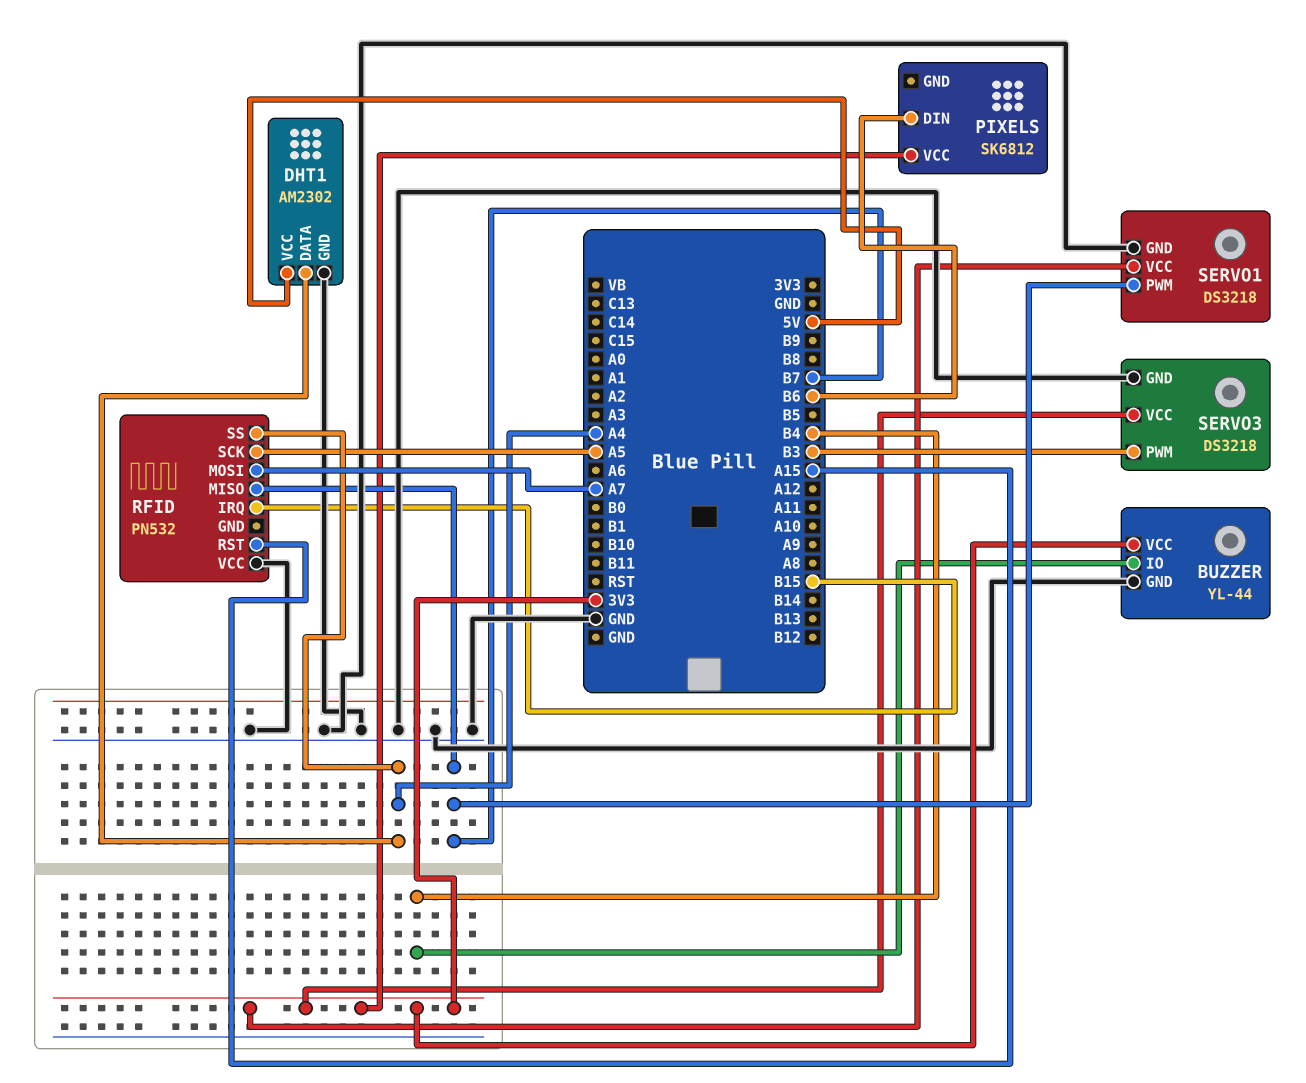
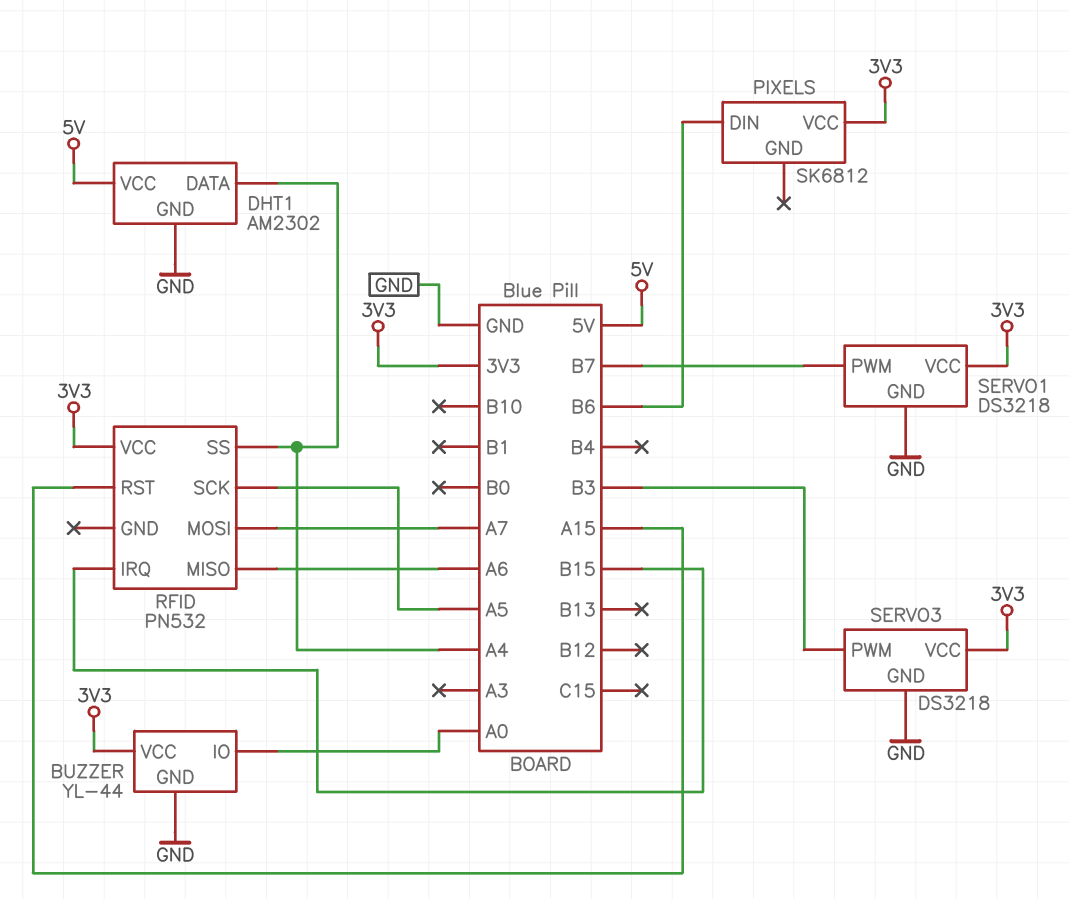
BUZZER pin IO: B4 -> A0
RFID pin MISO: B7 -> A6
RFID pin VCC: GND -> 3V3

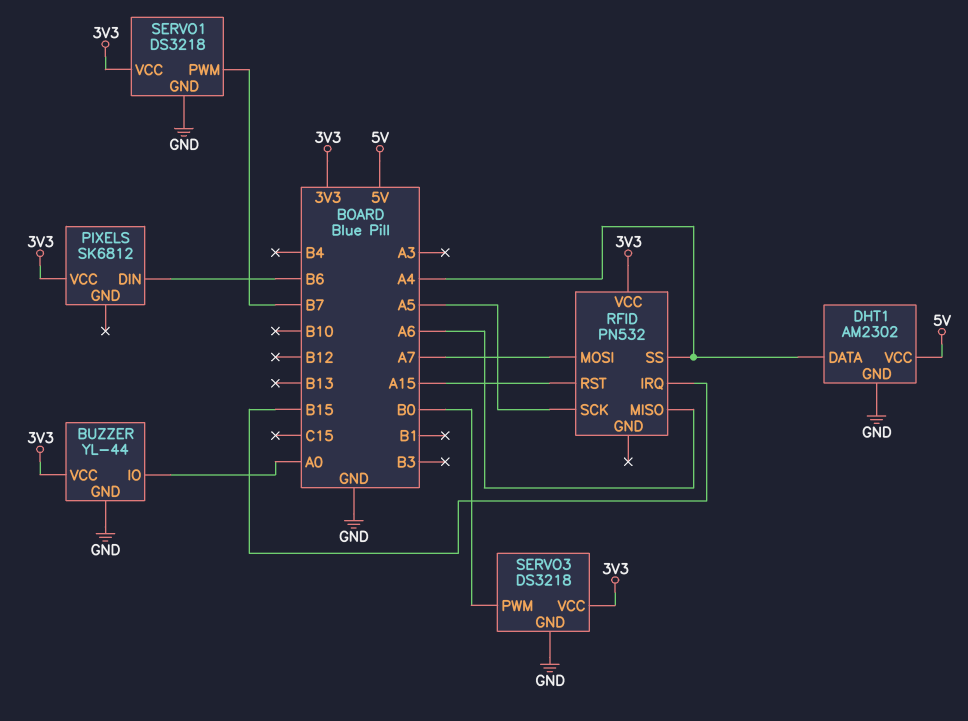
SERVO3 pin PWM: B3 -> B0

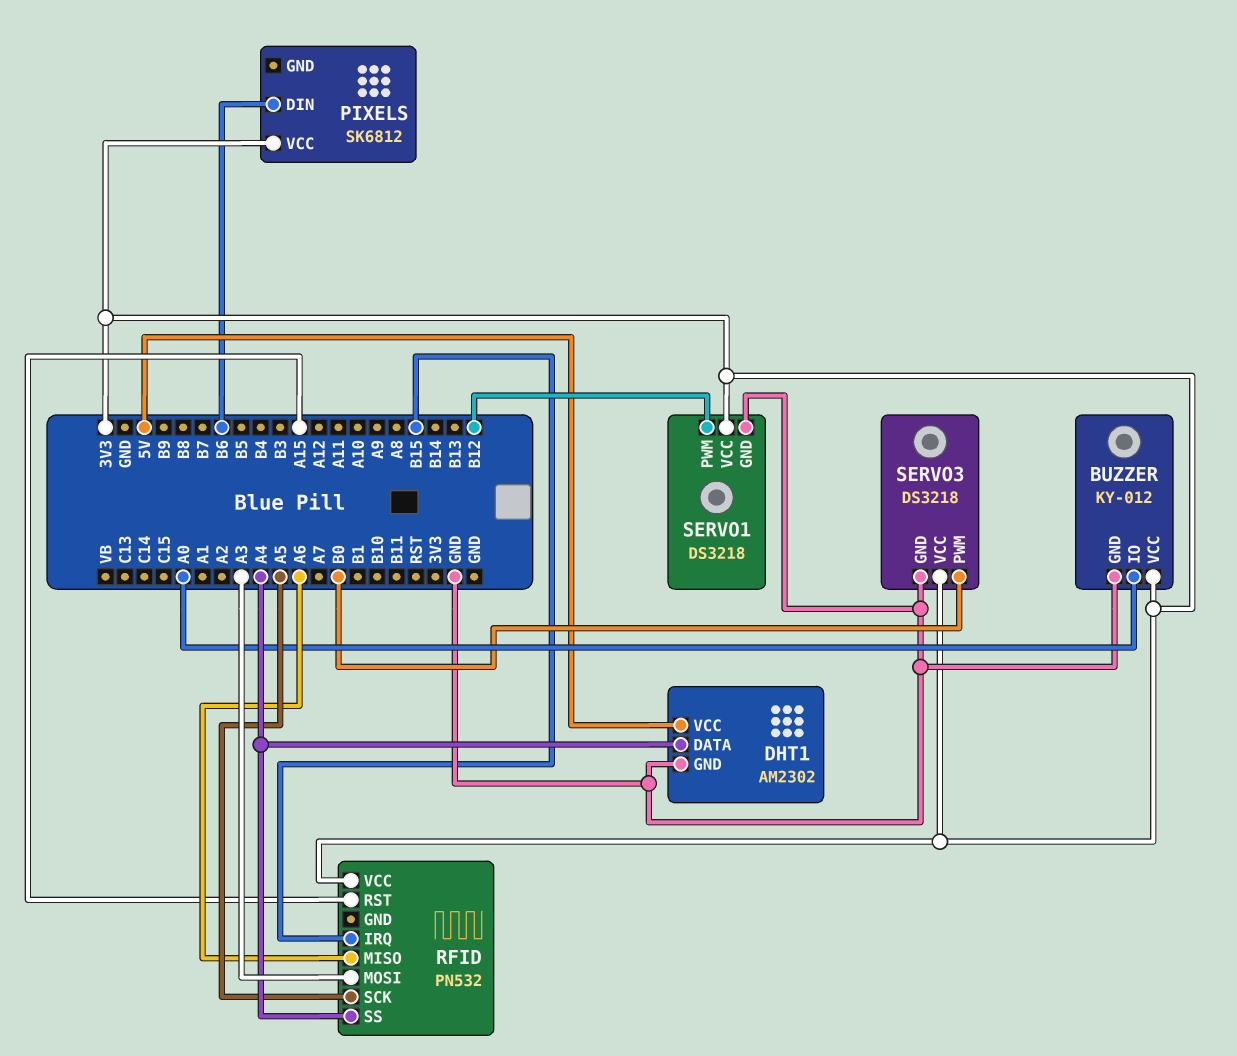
BUZZER: YL-44 -> KY-012
RFID pin MOSI: A7 -> A3
SERVO1 pin PWM: B7 -> B12

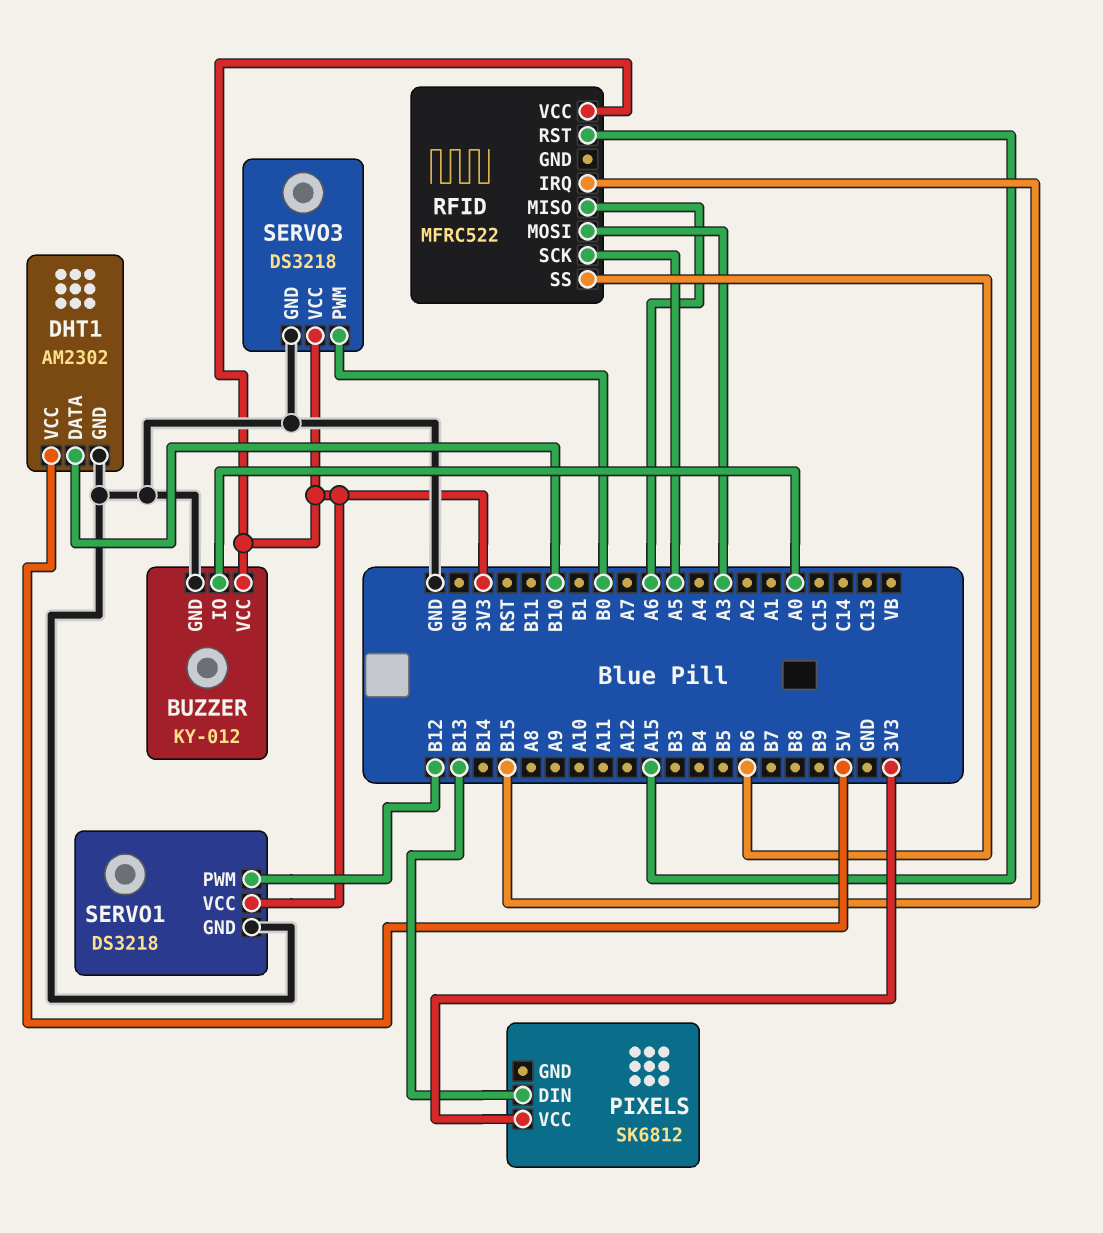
DHT1 pin DATA: A4 -> B10
PIXELS pin DIN: B6 -> B13
RFID: PN532 -> MFRC522
RFID pin SS: A4 -> B6

